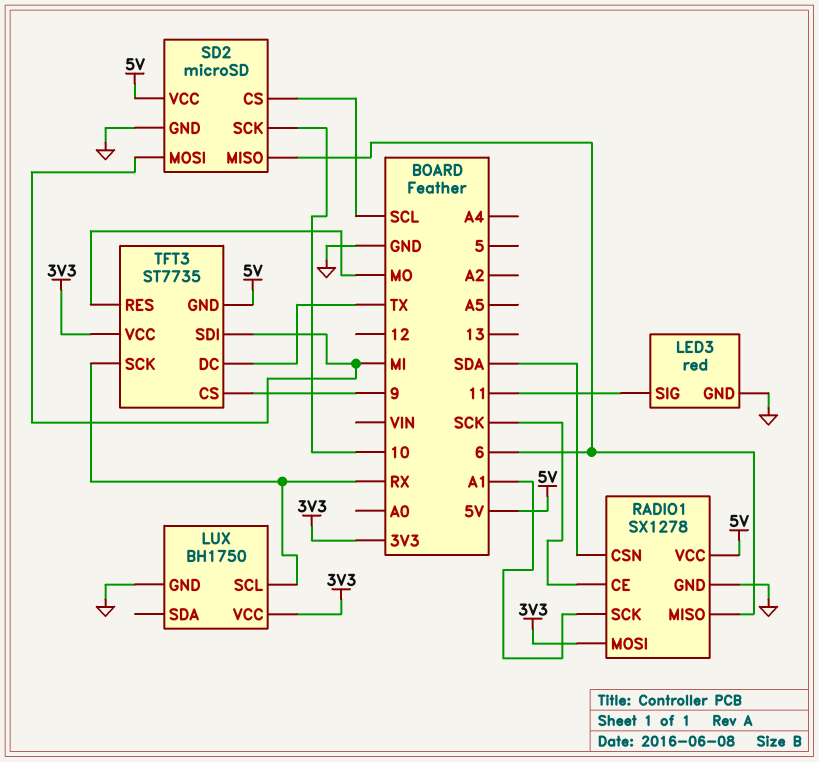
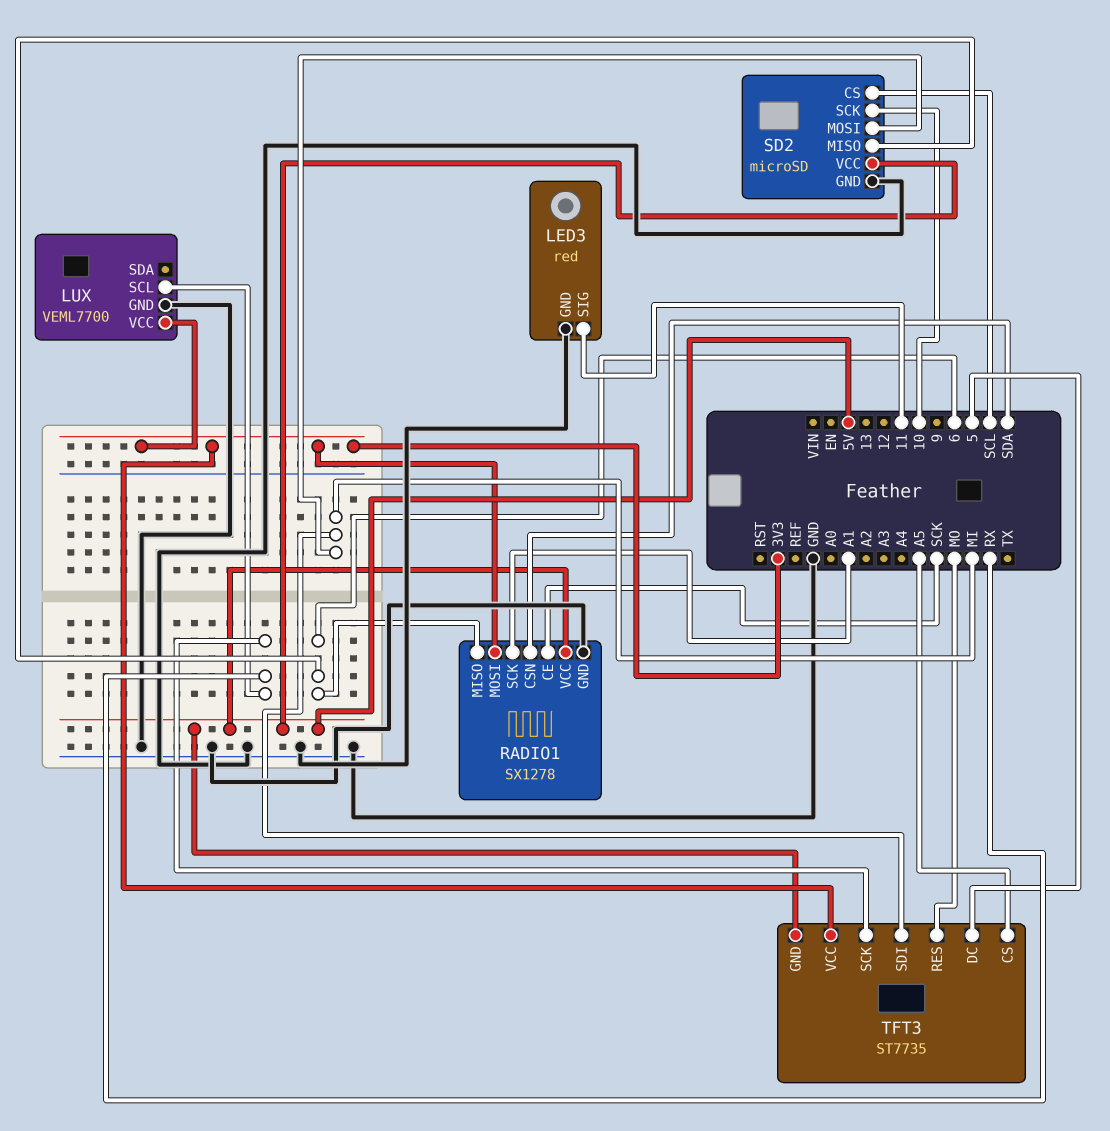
LUX: BH1750 -> VEML7700
TFT3 pin CS: 9 -> A5
TFT3 pin DC: TX -> 5

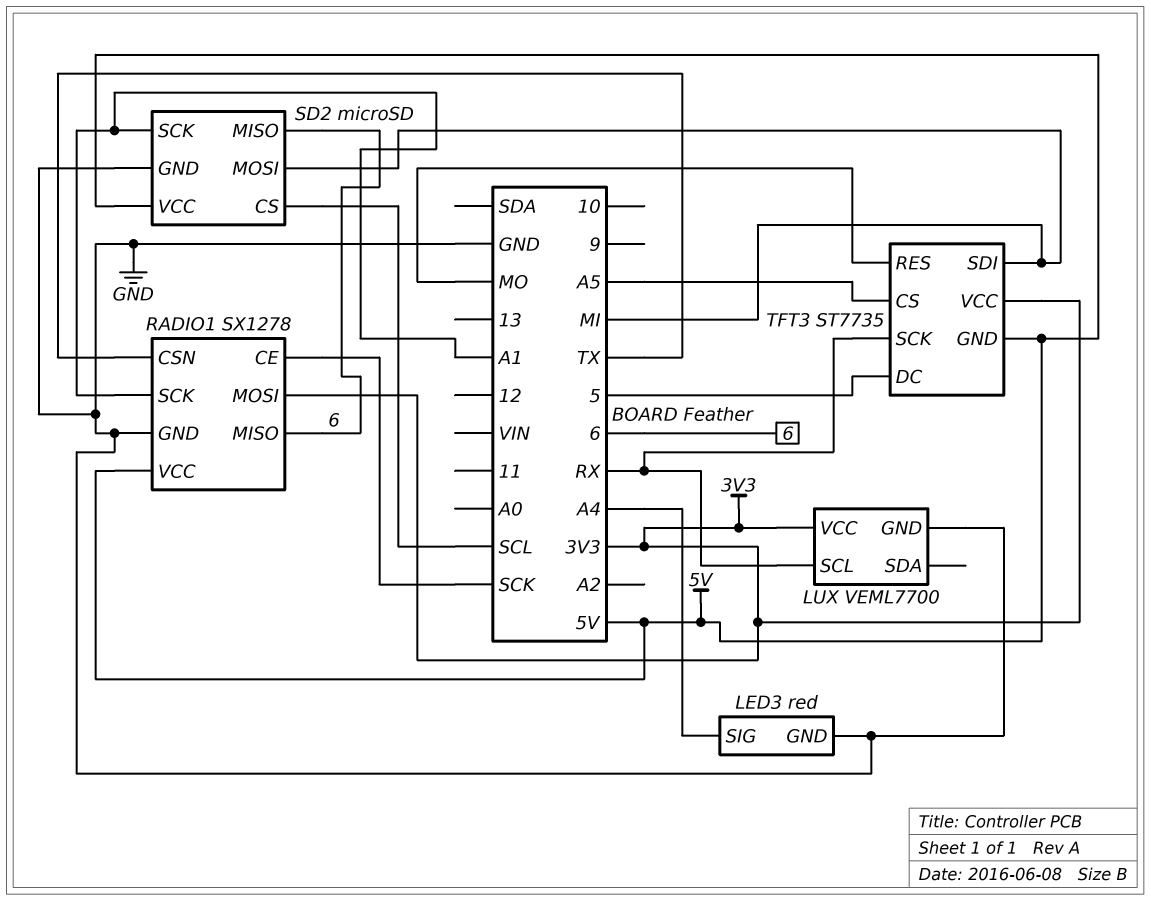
LED3 pin SIG: 11 -> A4
RADIO1 pin CSN: SDA -> TX
SD2 pin SCK: 10 -> A1

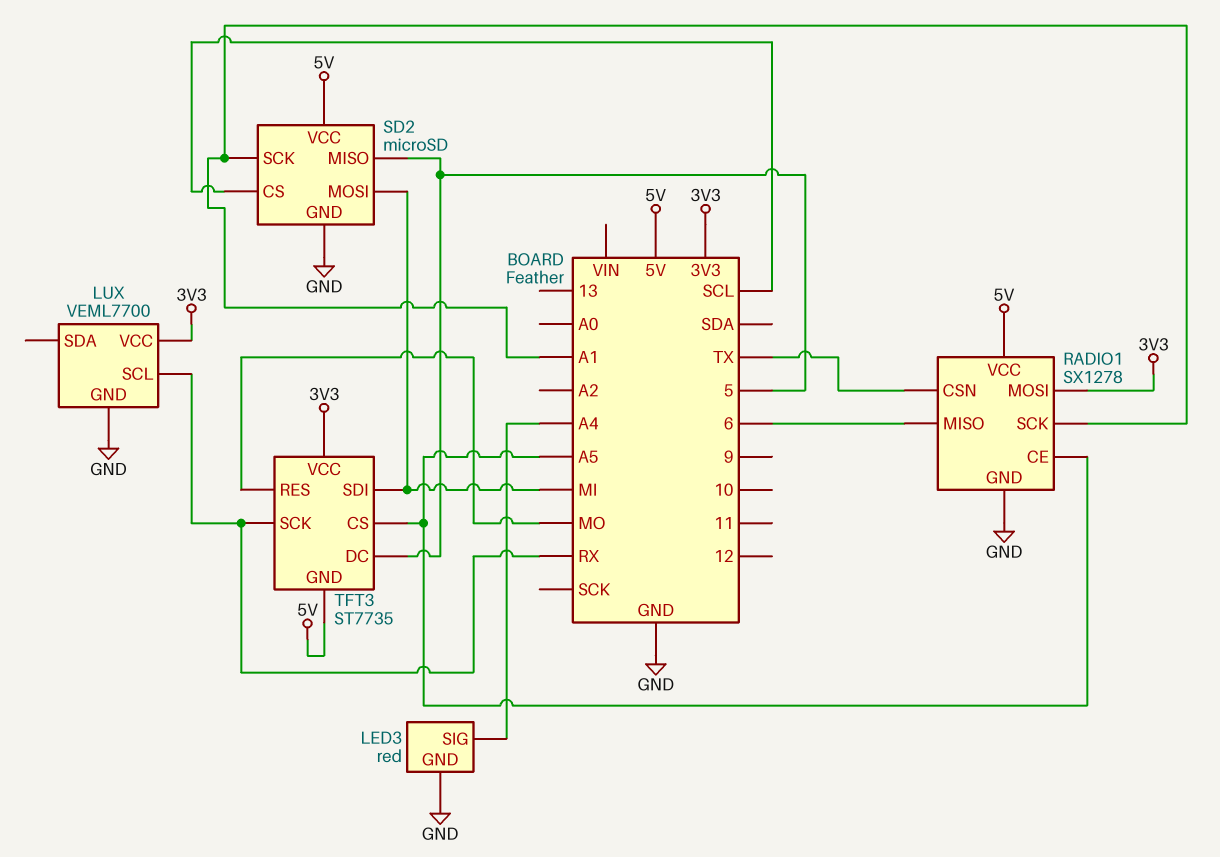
RADIO1 pin CE: SCK -> A5
SD2 pin MISO: 6 -> 5

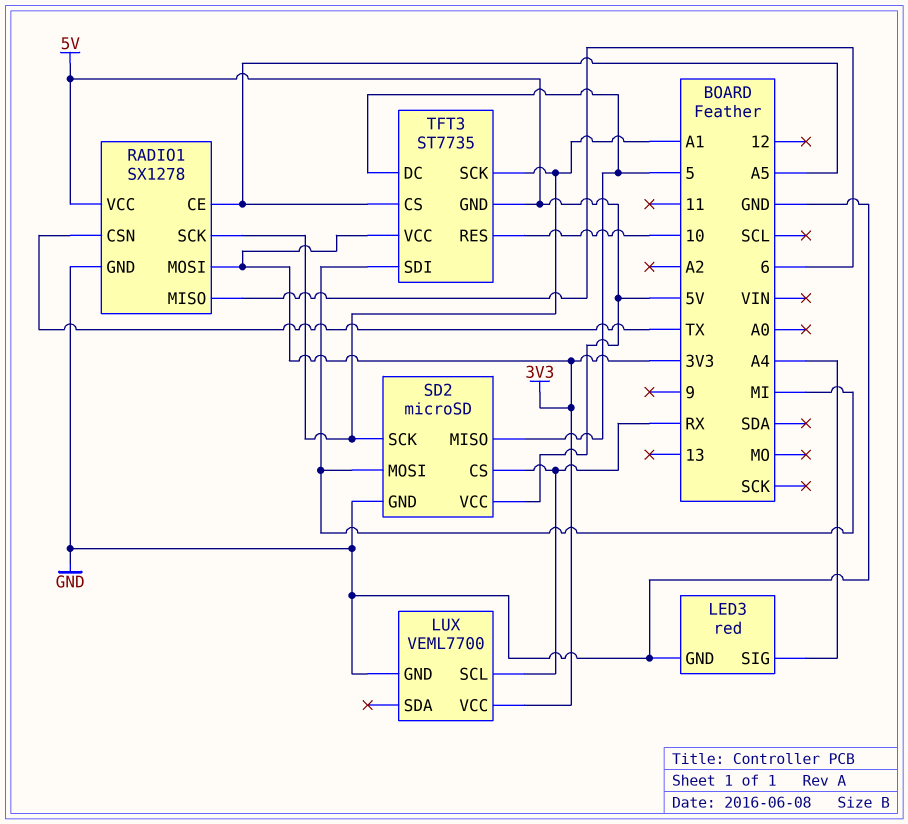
SD2 pin CS: SCL -> RX
TFT3 pin RES: MO -> 10
TFT3 pin SCK: RX -> A1

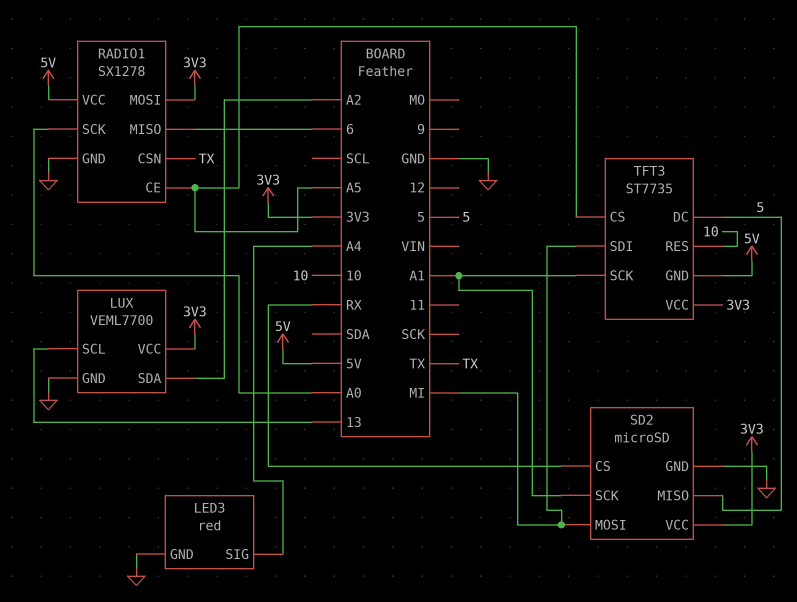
LUX pin SCL: RX -> 13
LUX pin SDA: none -> A2
RADIO1 pin SCK: A1 -> A0
SD2 pin VCC: 5V -> 3V3

